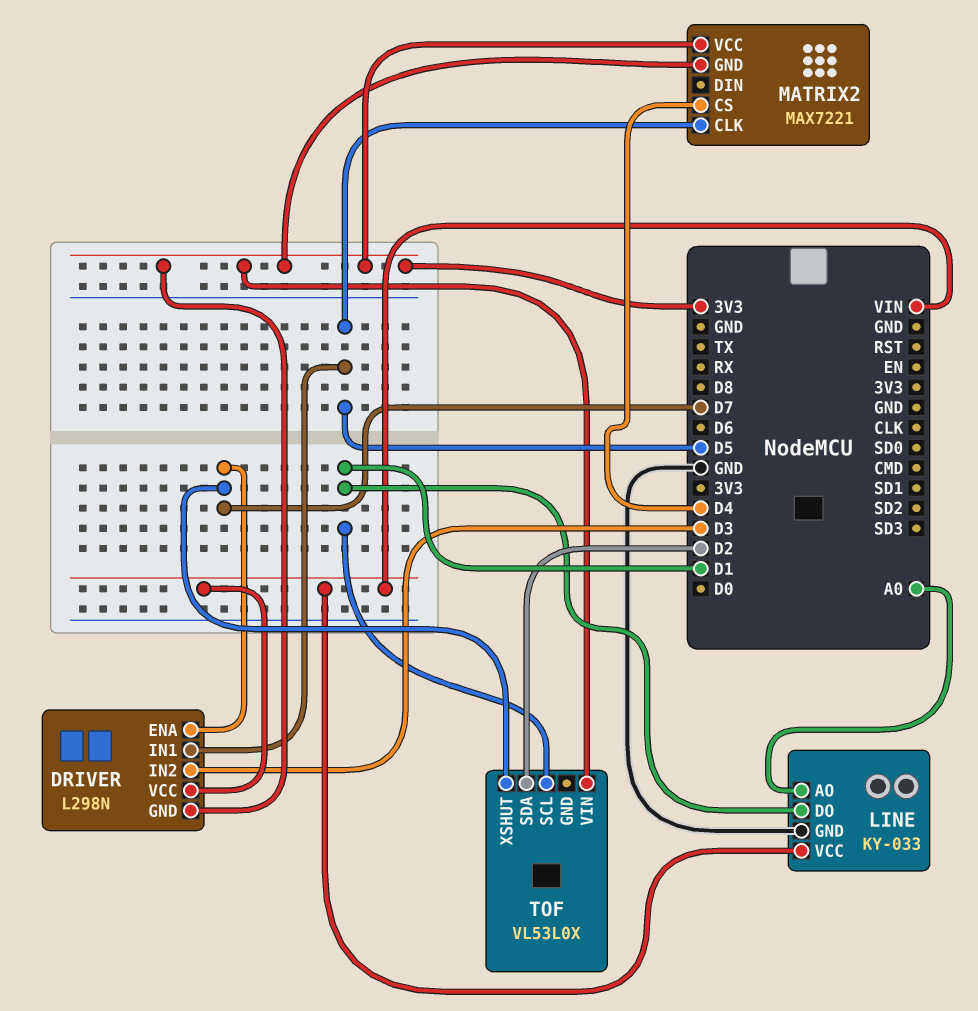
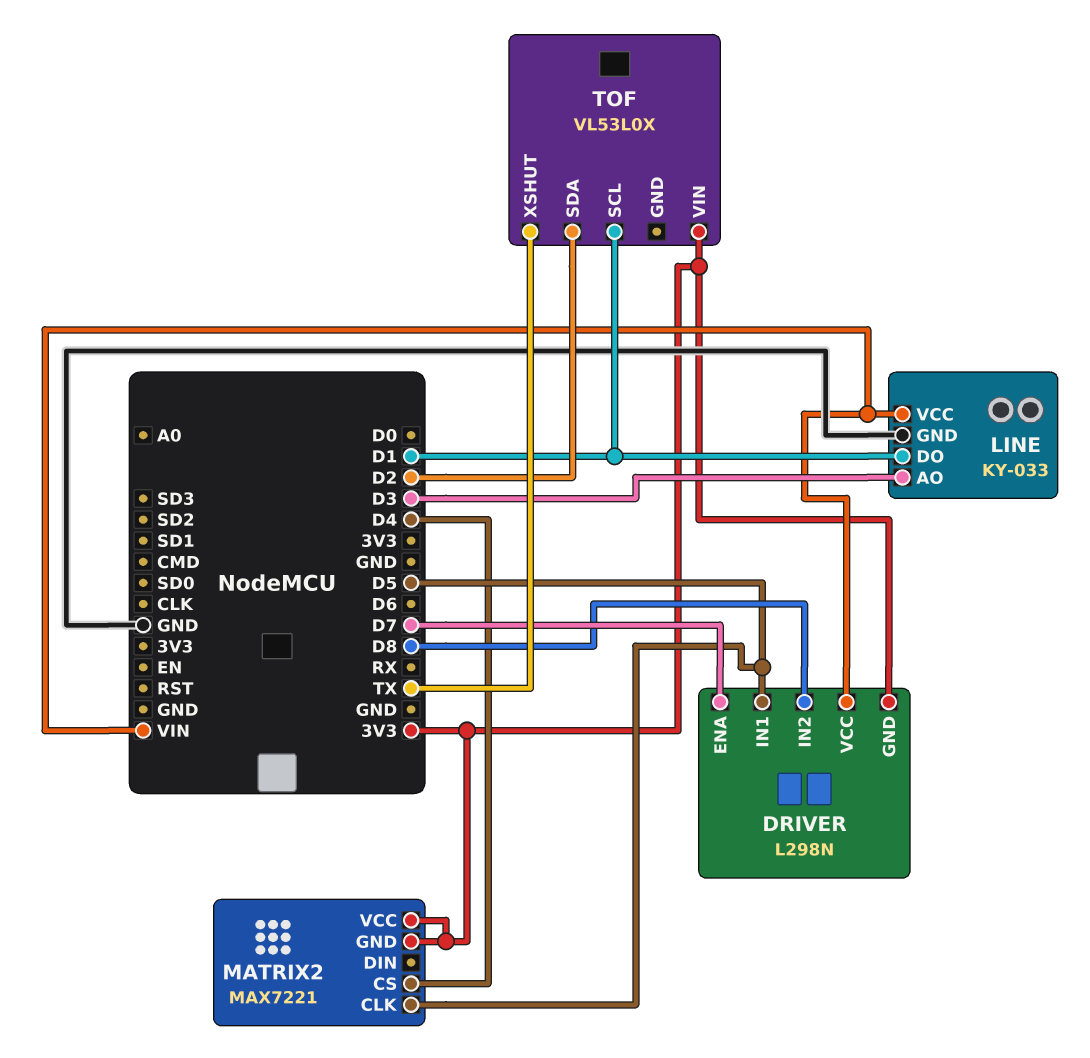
DRIVER pin IN2: D3 -> D8
LINE pin AO: A0 -> D3
TOF pin XSHUT: D7 -> TX

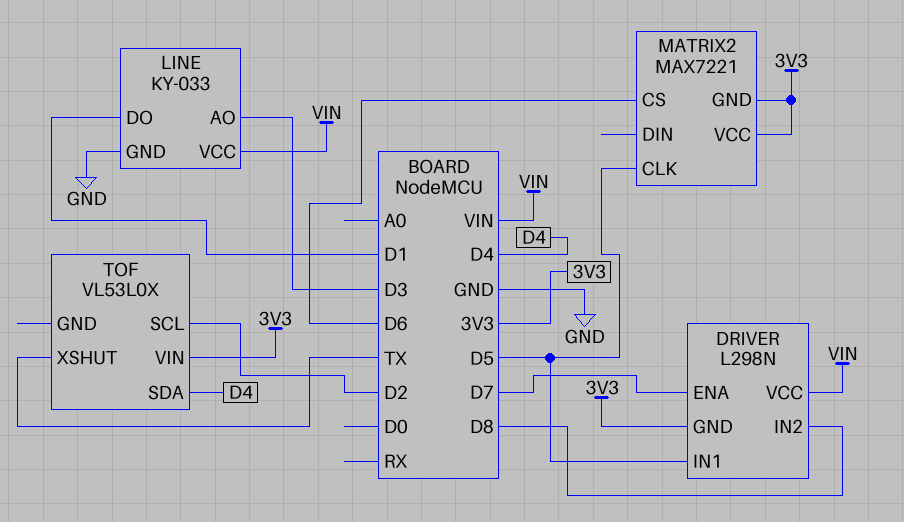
MATRIX2 pin CS: D4 -> D6
TOF pin SCL: D1 -> D2
TOF pin SDA: D2 -> D4

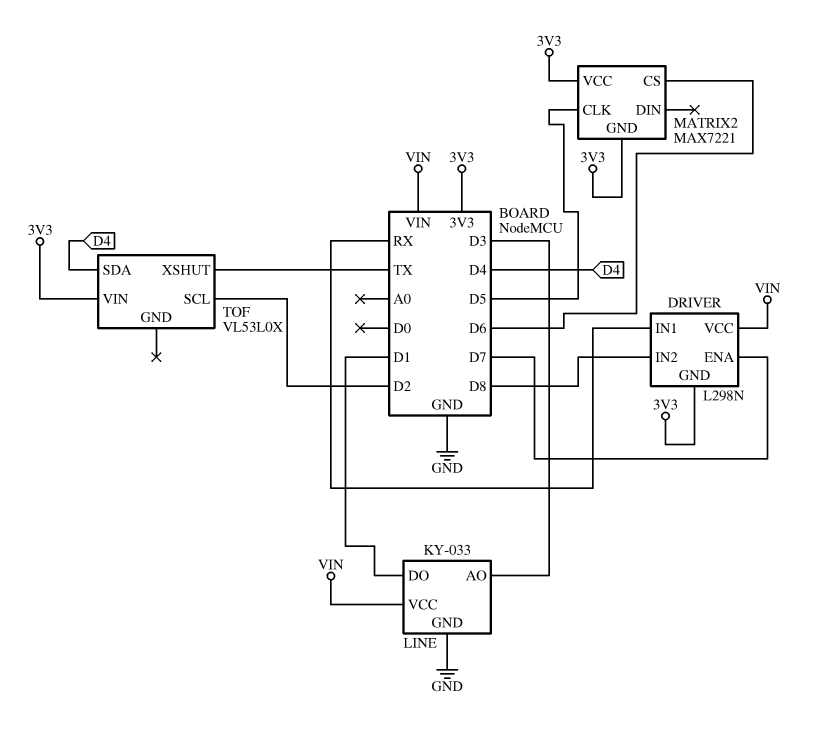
DRIVER pin IN1: D5 -> RX

